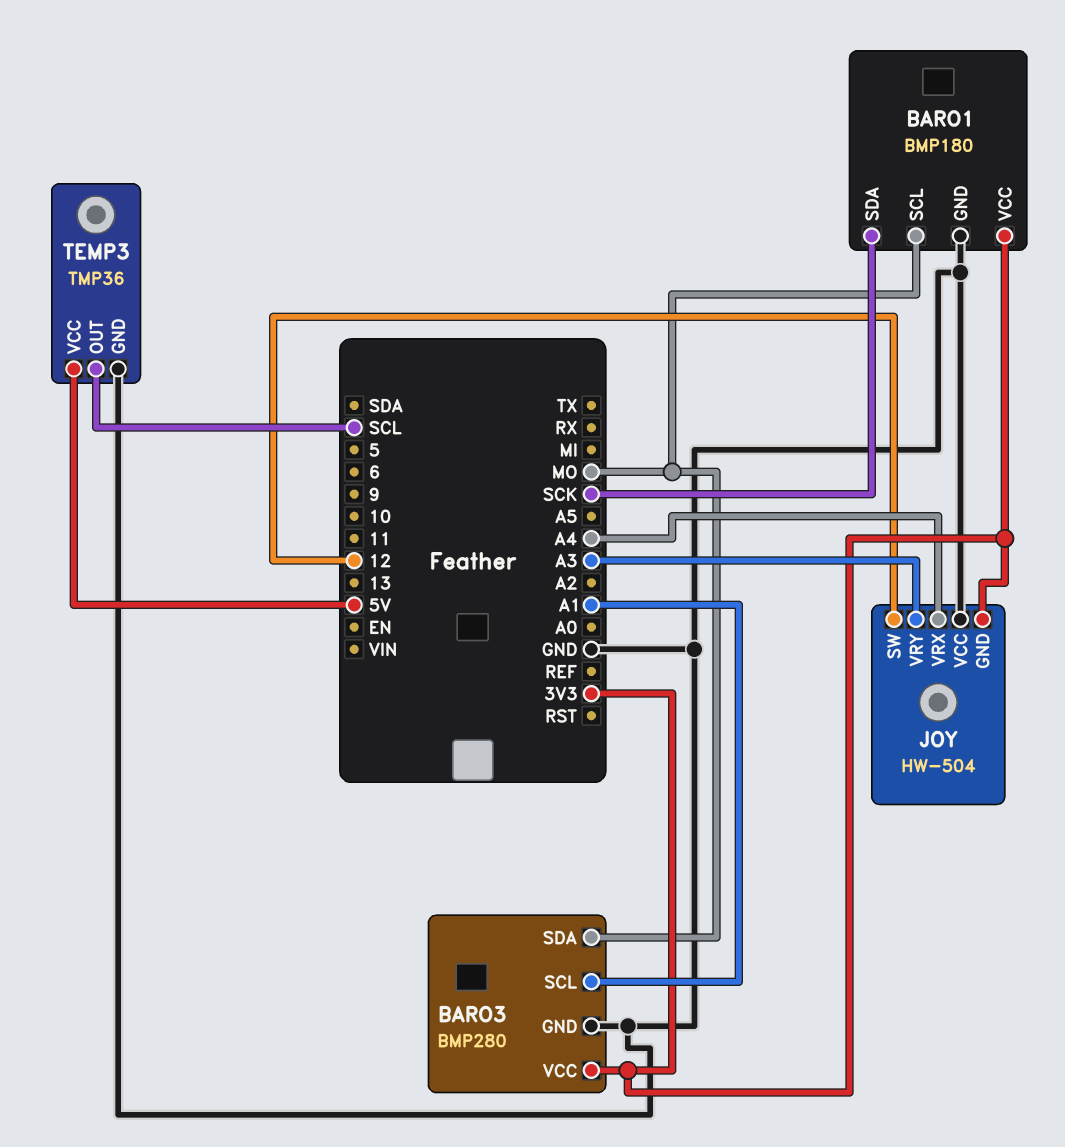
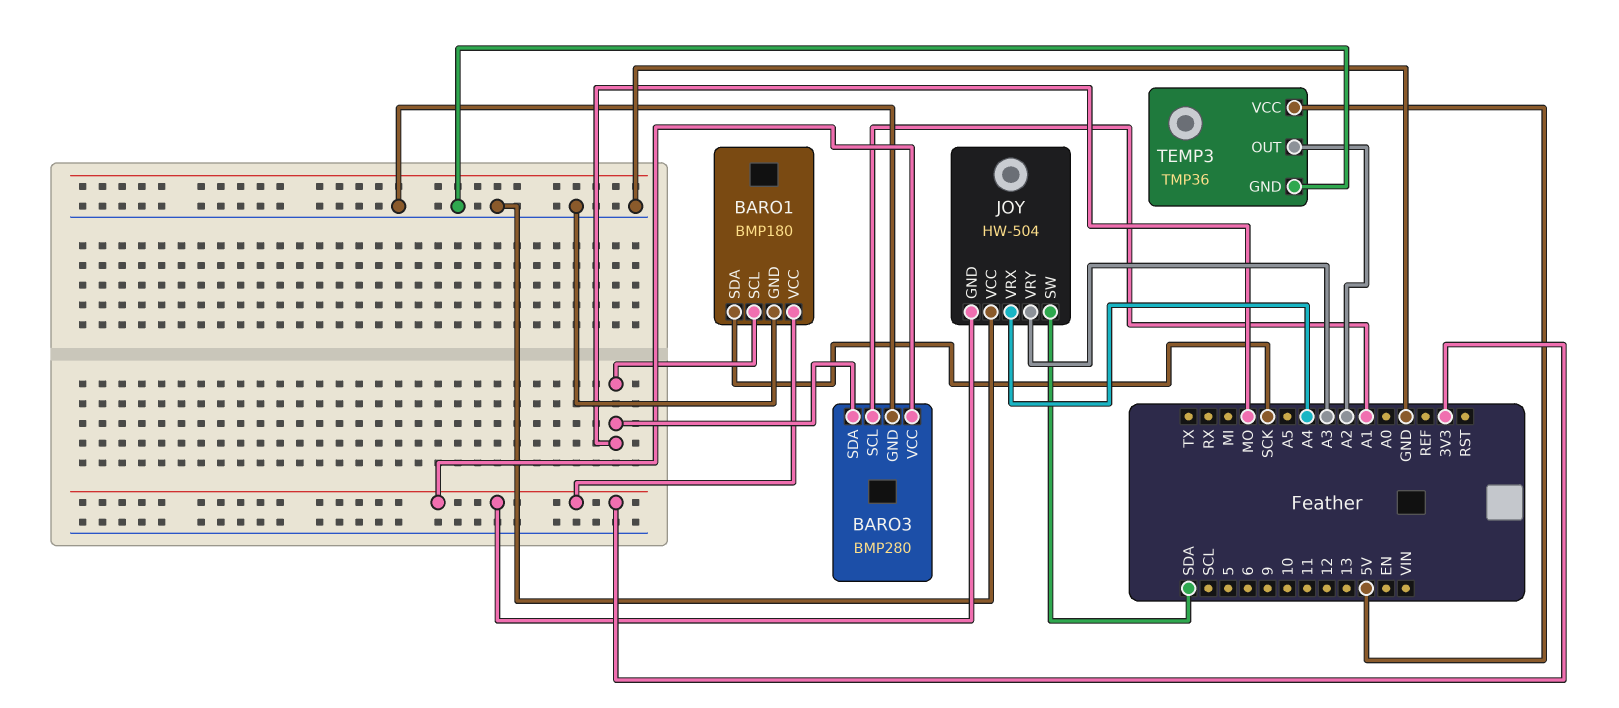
JOY pin SW: 12 -> SDA
TEMP3 pin OUT: SCL -> A2

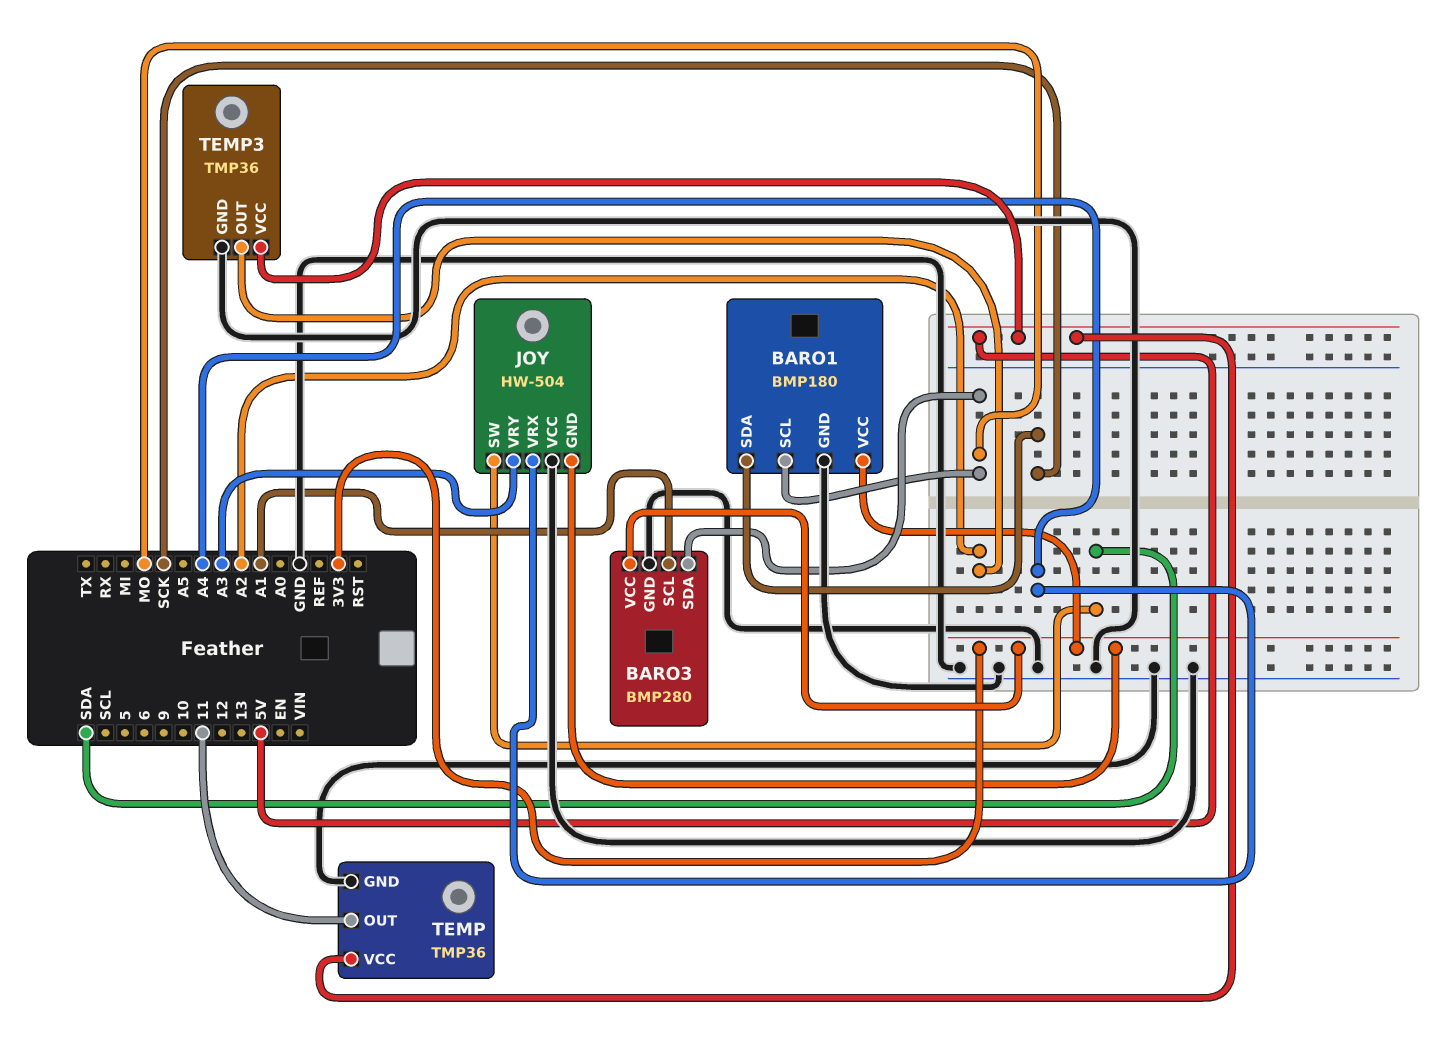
TEMP: none -> TMP36
TEMP pin GND: none -> GND
TEMP pin OUT: none -> 11
TEMP pin VCC: none -> 5V

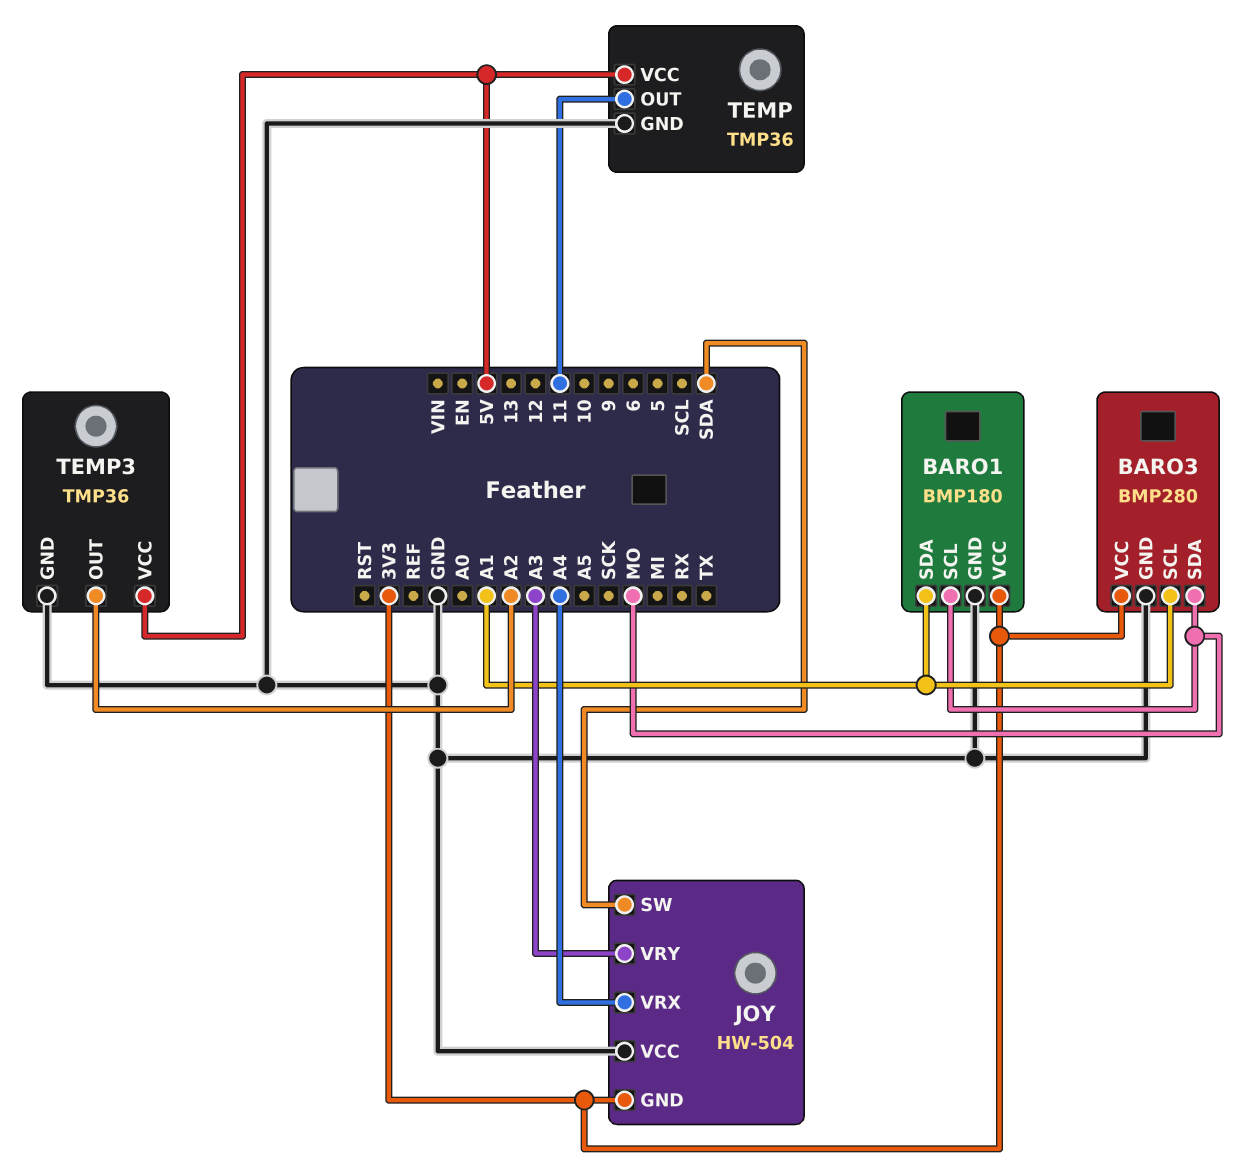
BARO1 pin SDA: SCK -> A1

